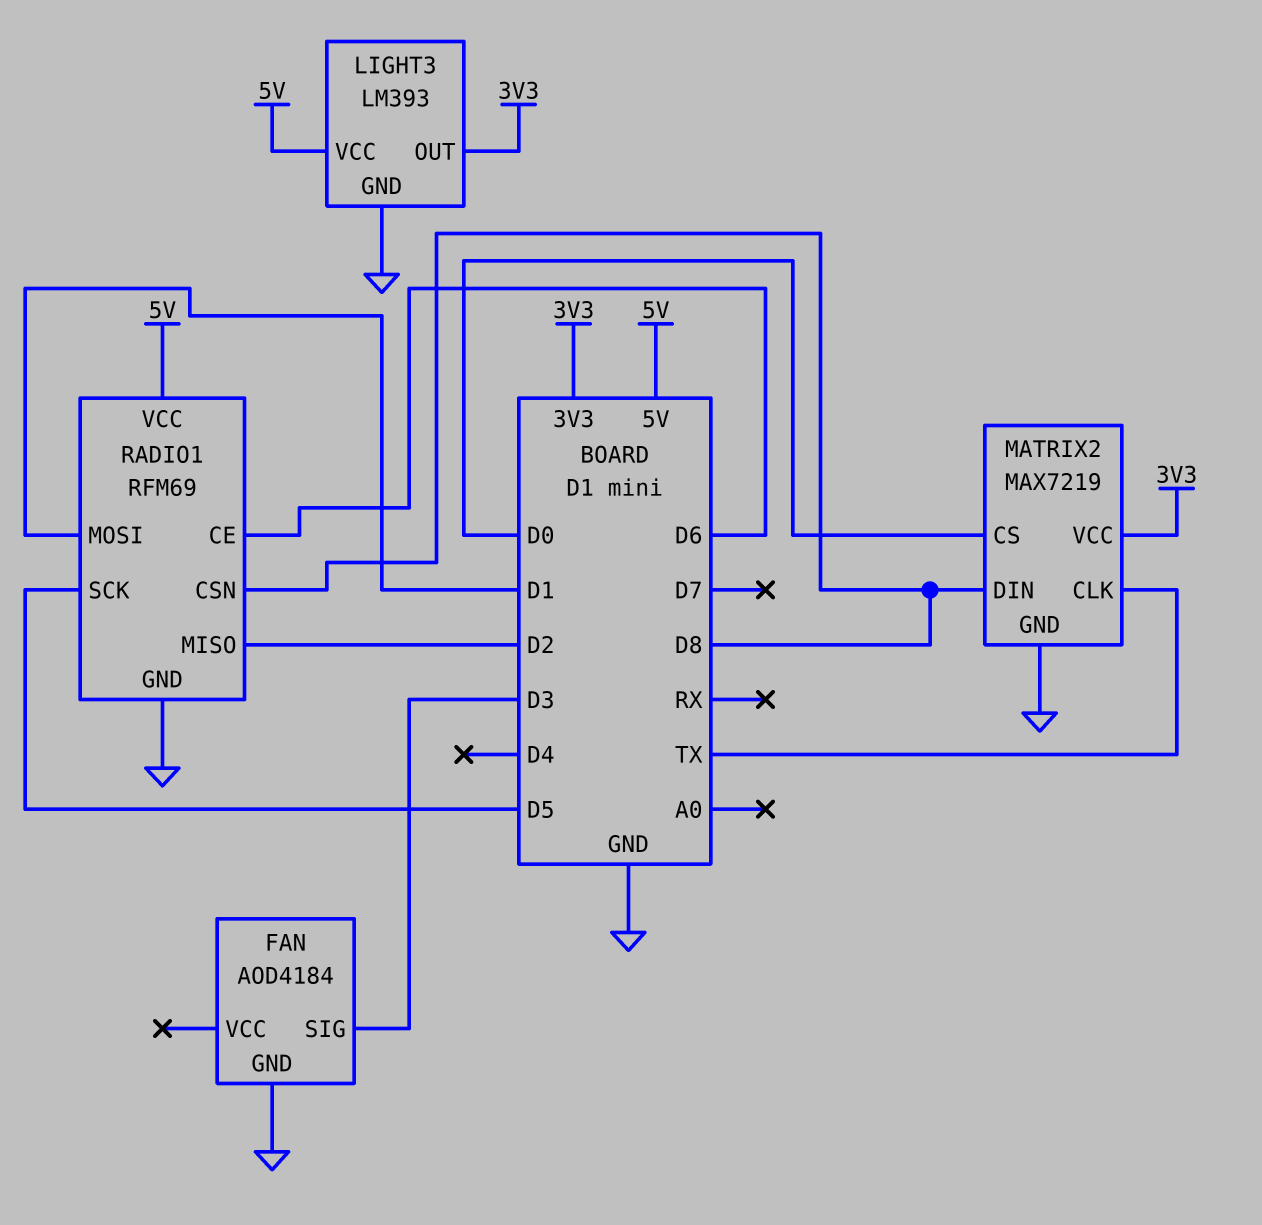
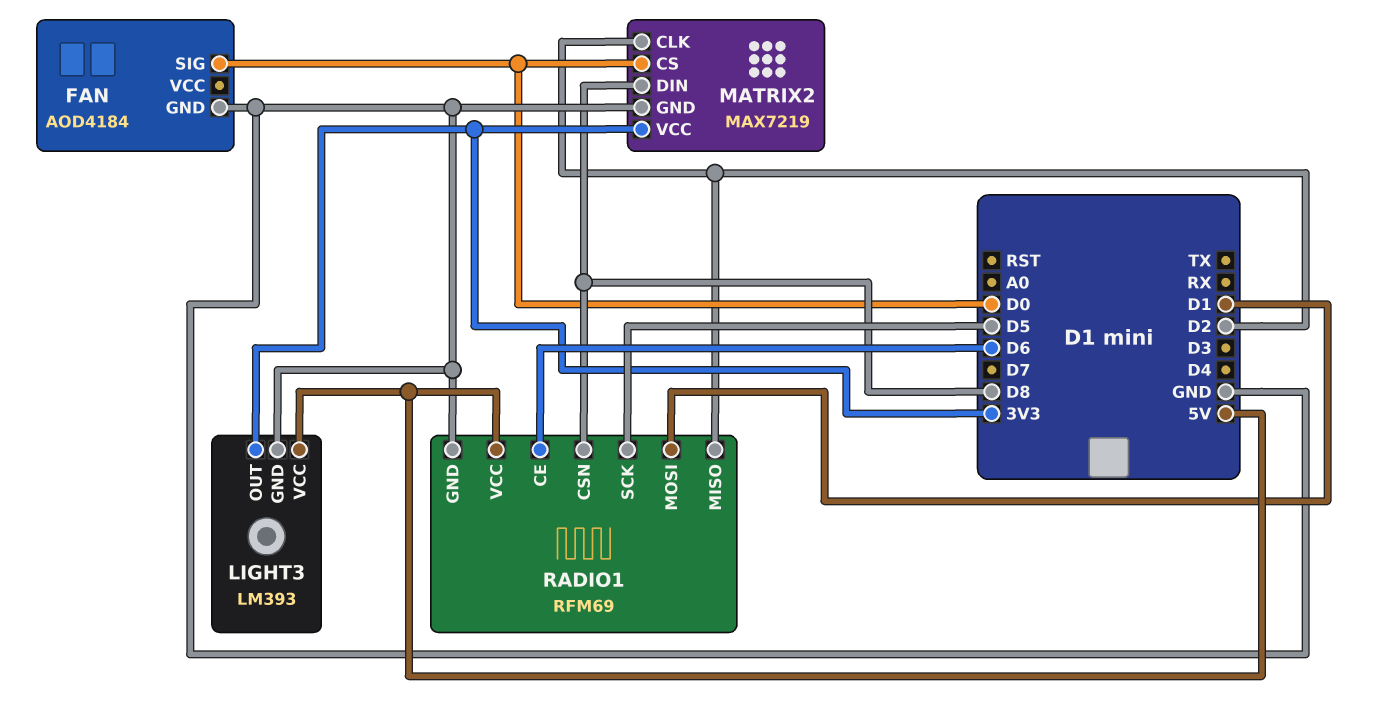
FAN pin SIG: D3 -> D0
MATRIX2 pin CLK: TX -> D2

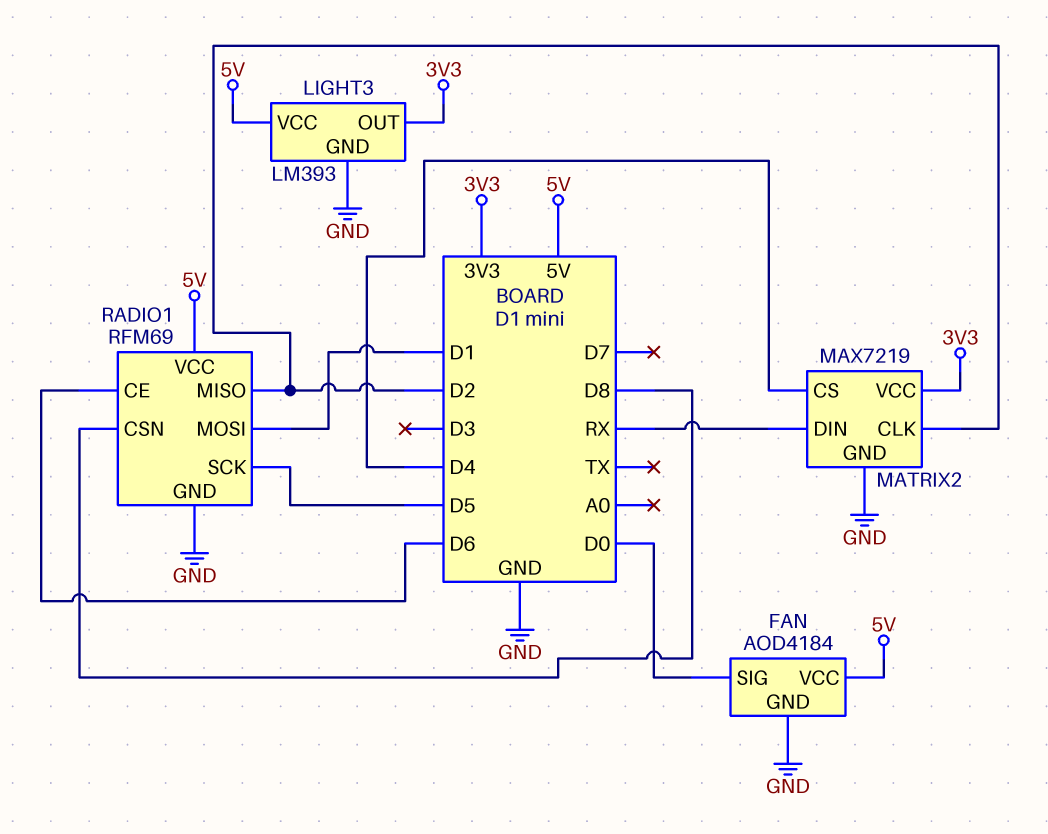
FAN pin VCC: none -> 5V
MATRIX2 pin CS: D0 -> D4
MATRIX2 pin DIN: D8 -> RX

